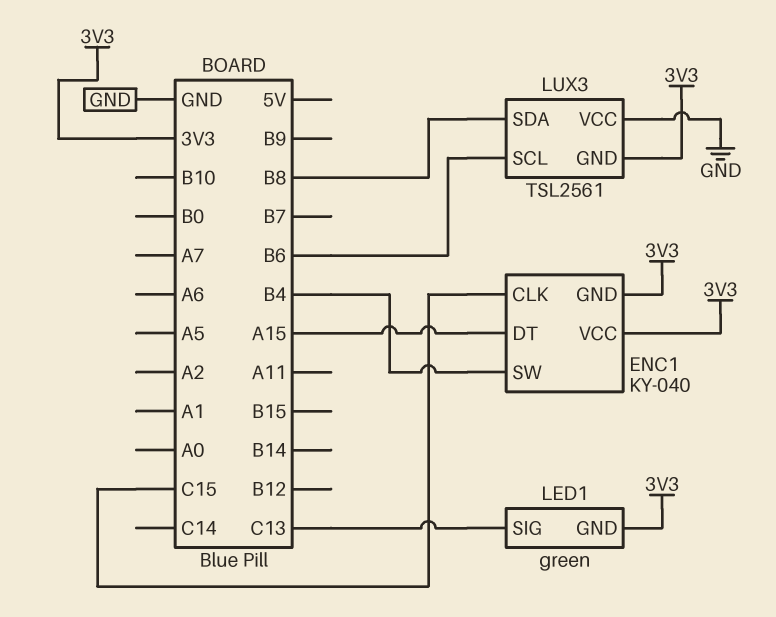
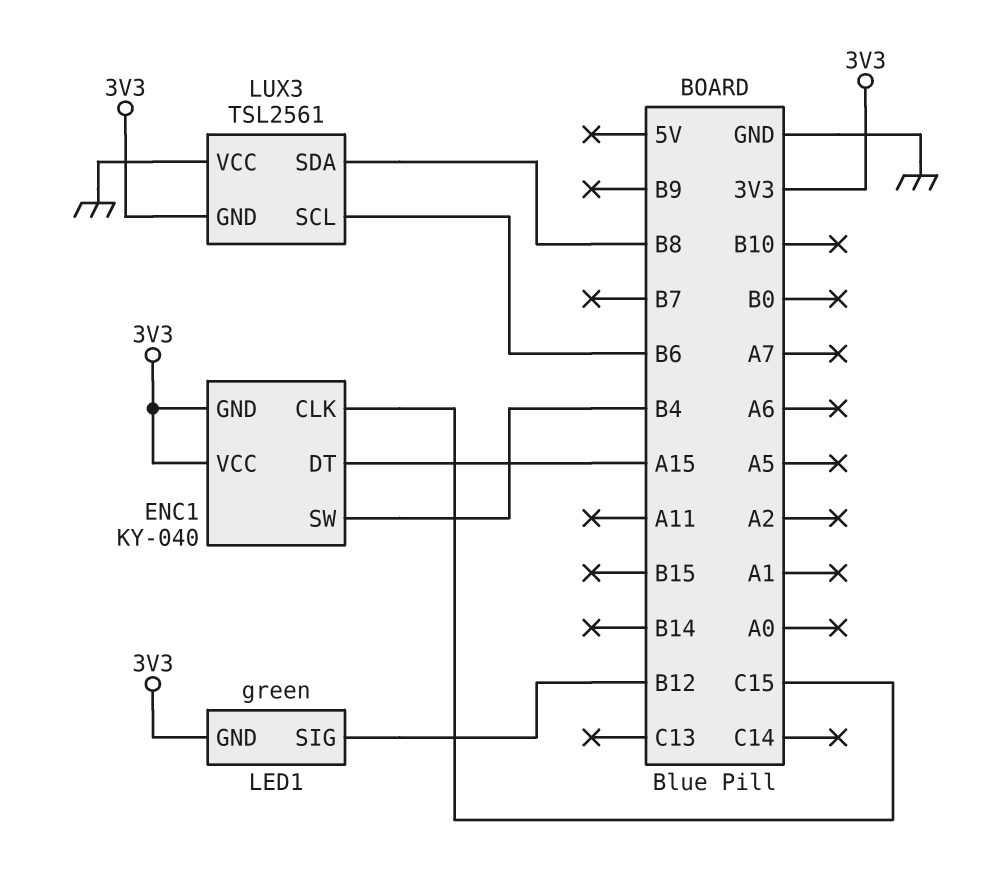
LED1 pin SIG: C13 -> B12

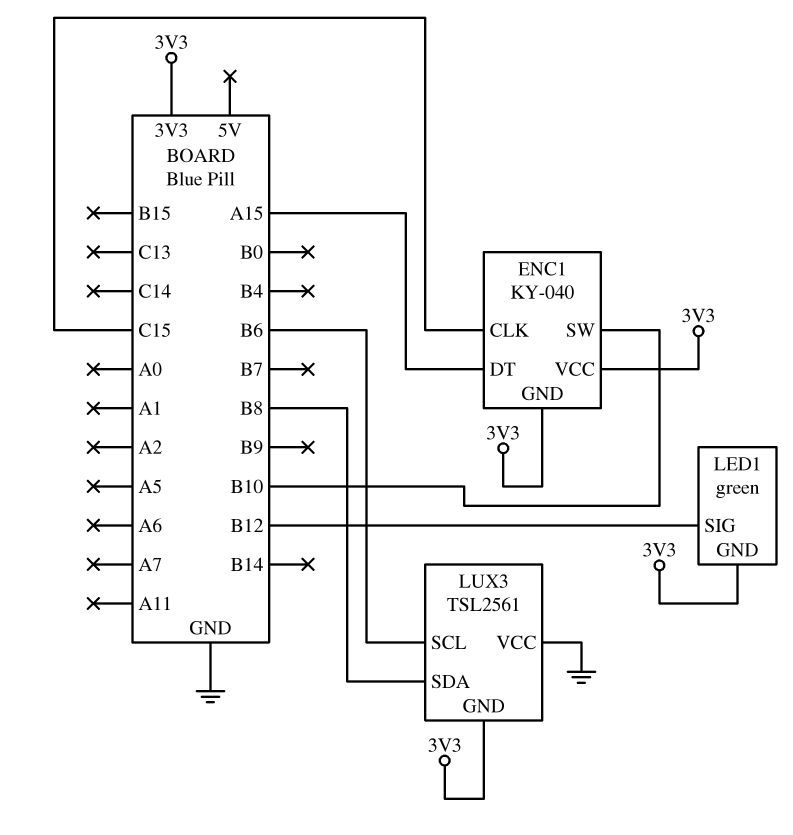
ENC1 pin SW: B4 -> B10

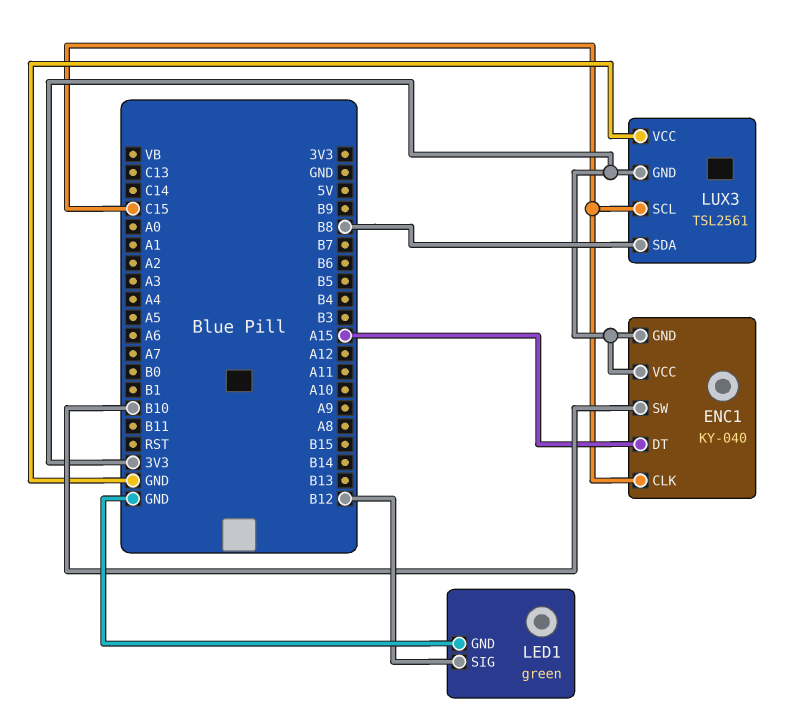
LED1 pin GND: 3V3 -> GND
LUX3 pin SCL: B6 -> C15

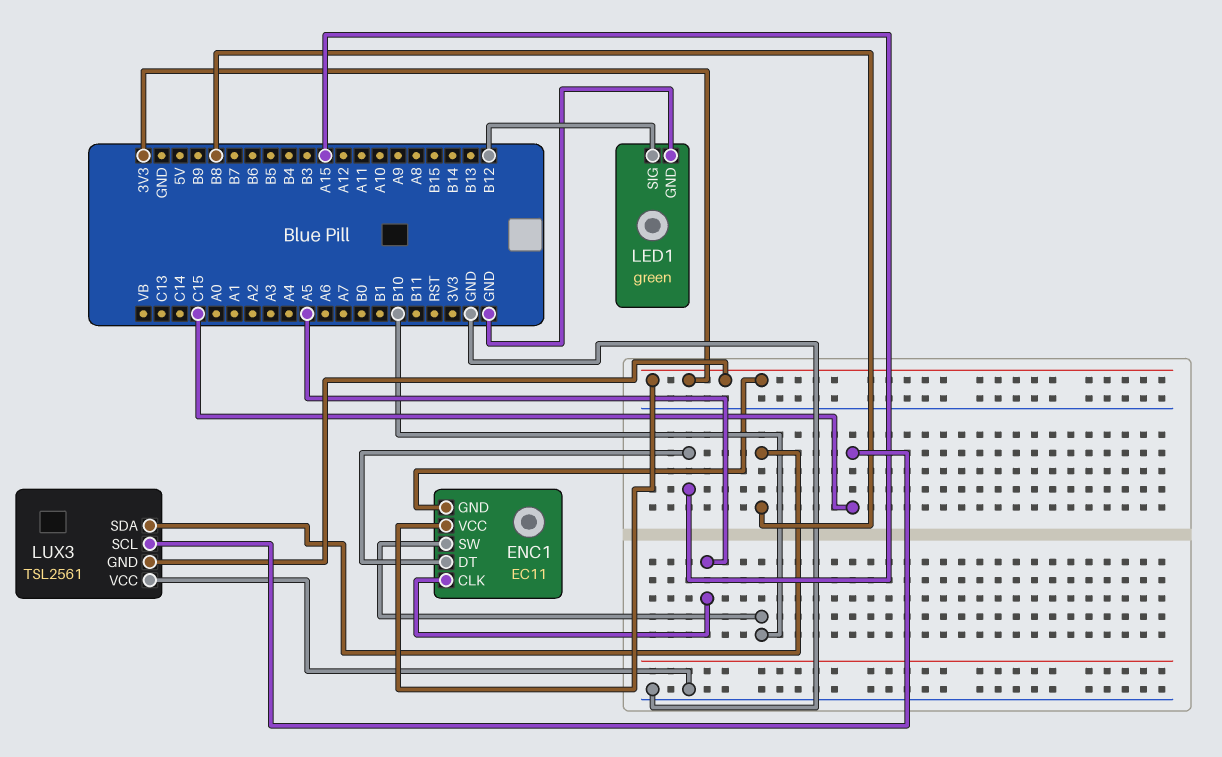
ENC1: KY-040 -> EC11
ENC1 pin CLK: C15 -> A5

